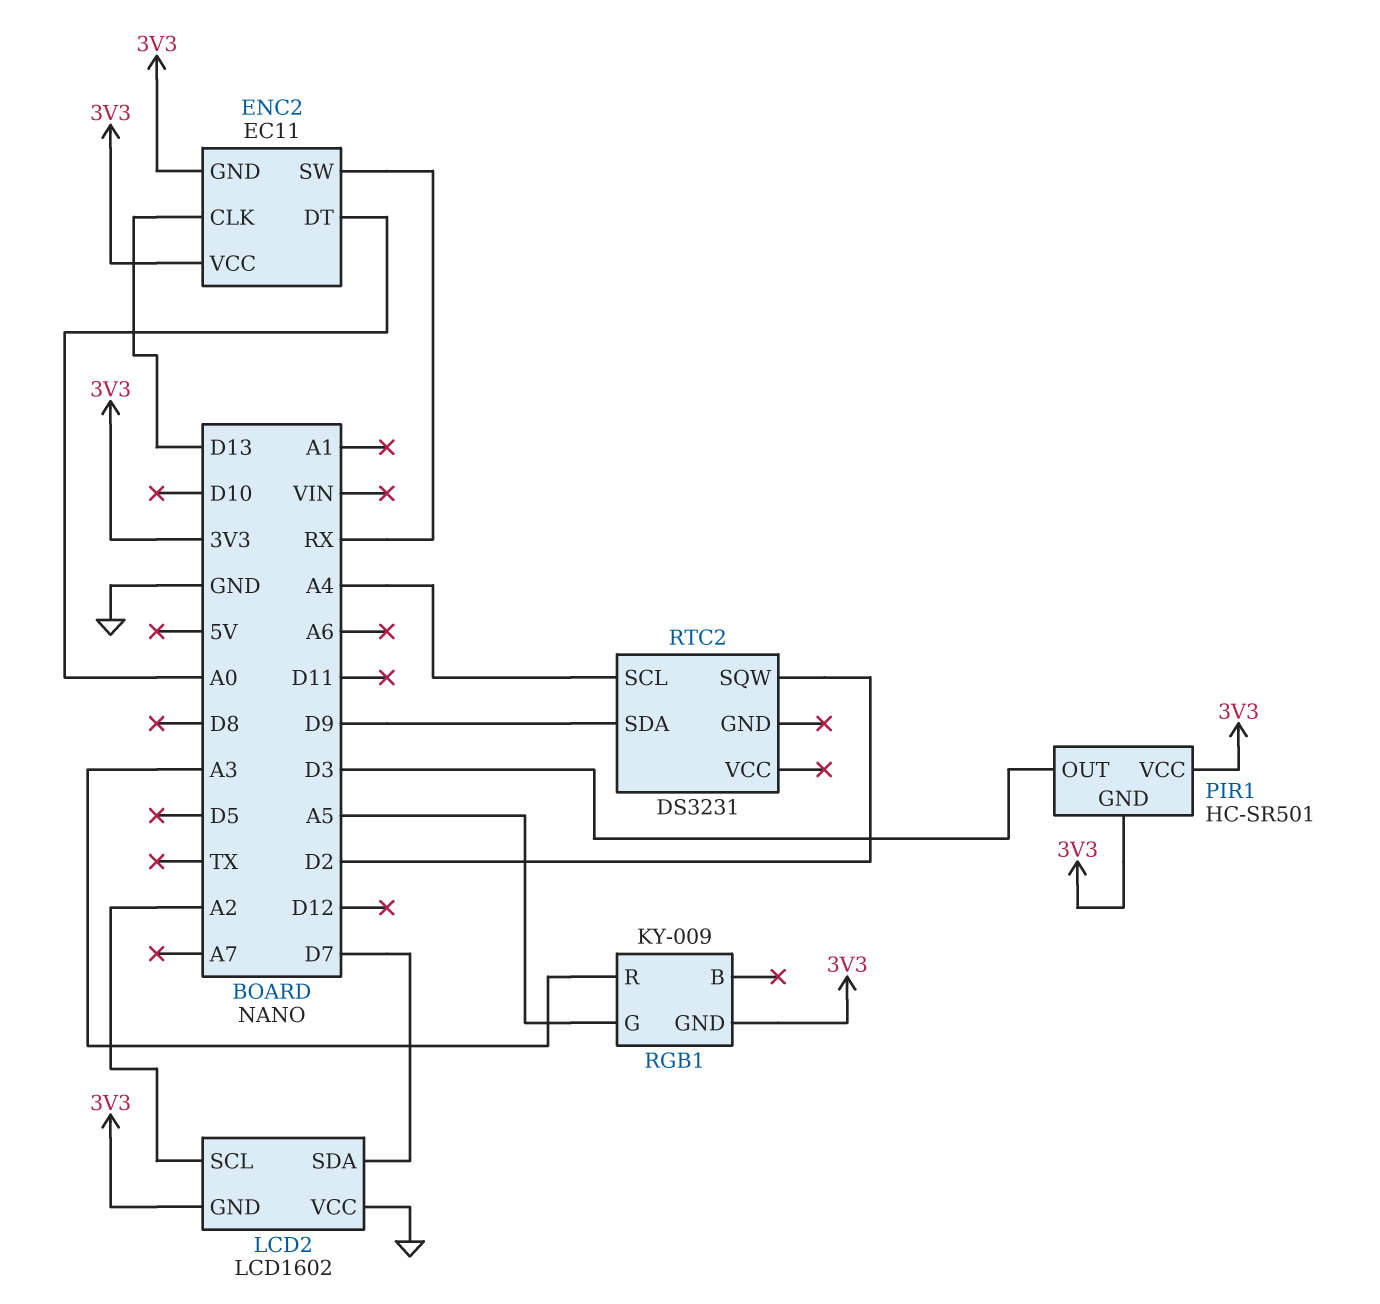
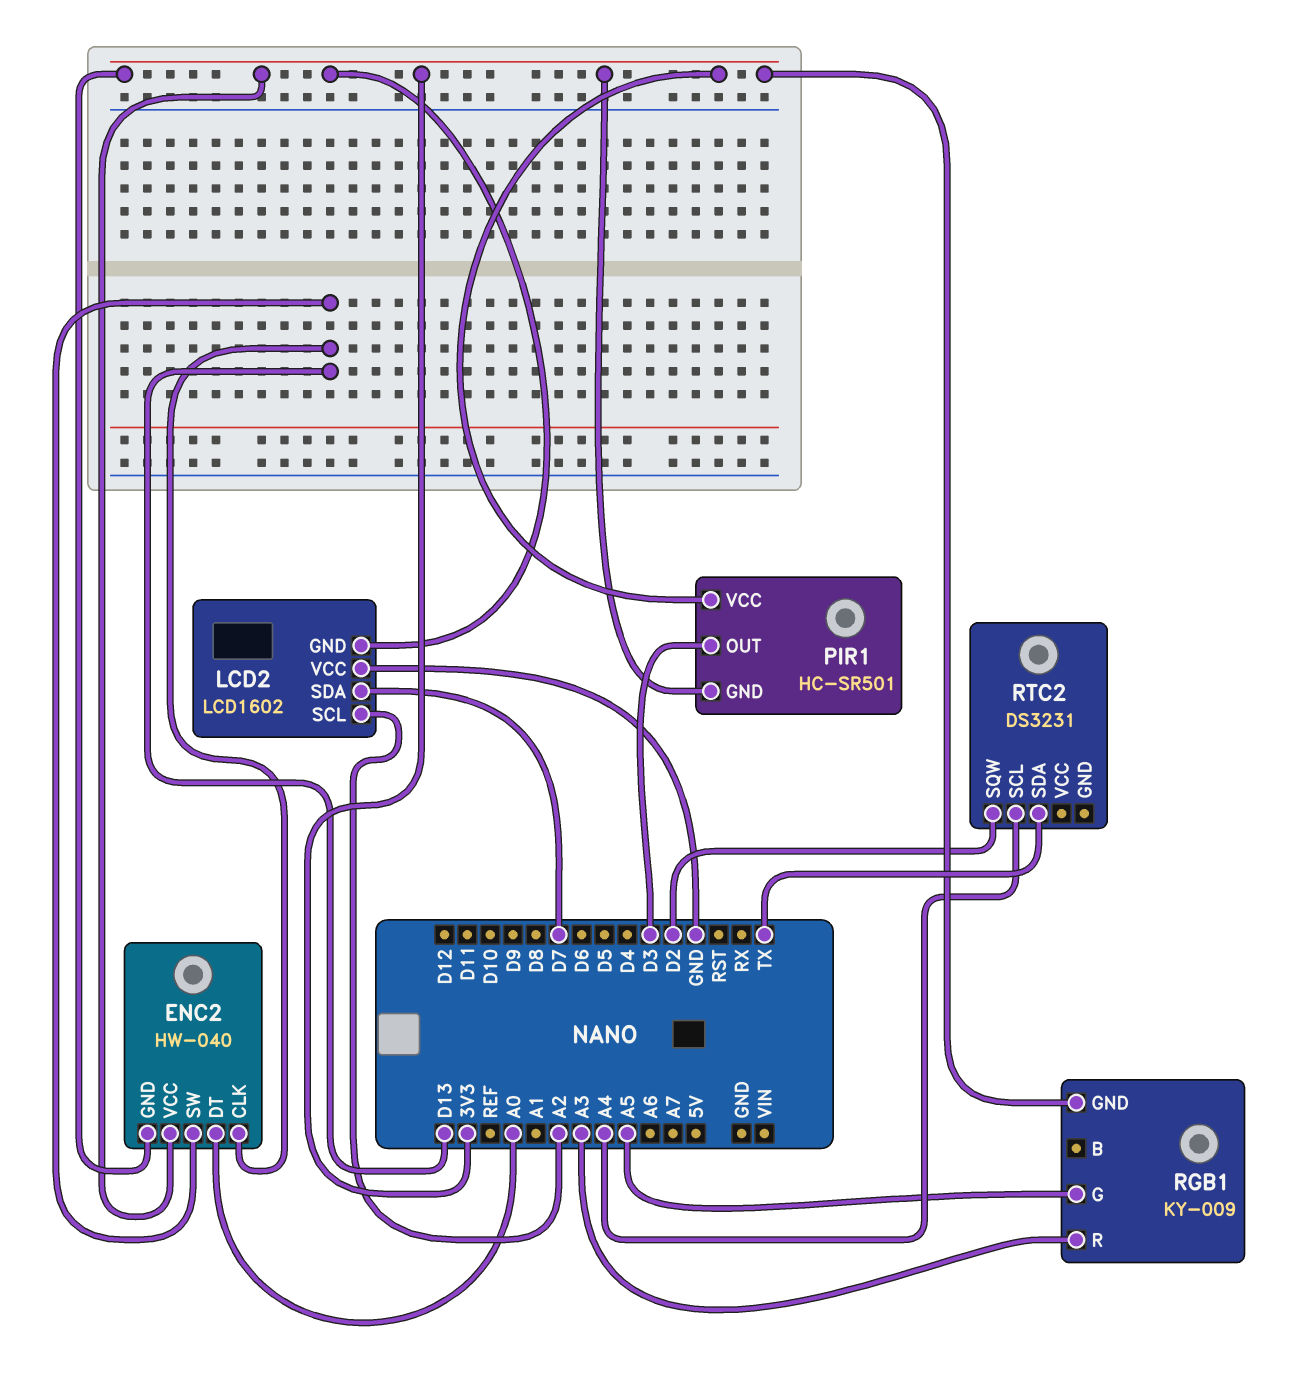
ENC2: EC11 -> HW-040
ENC2 pin SW: RX -> D13
RTC2 pin SDA: D9 -> TX

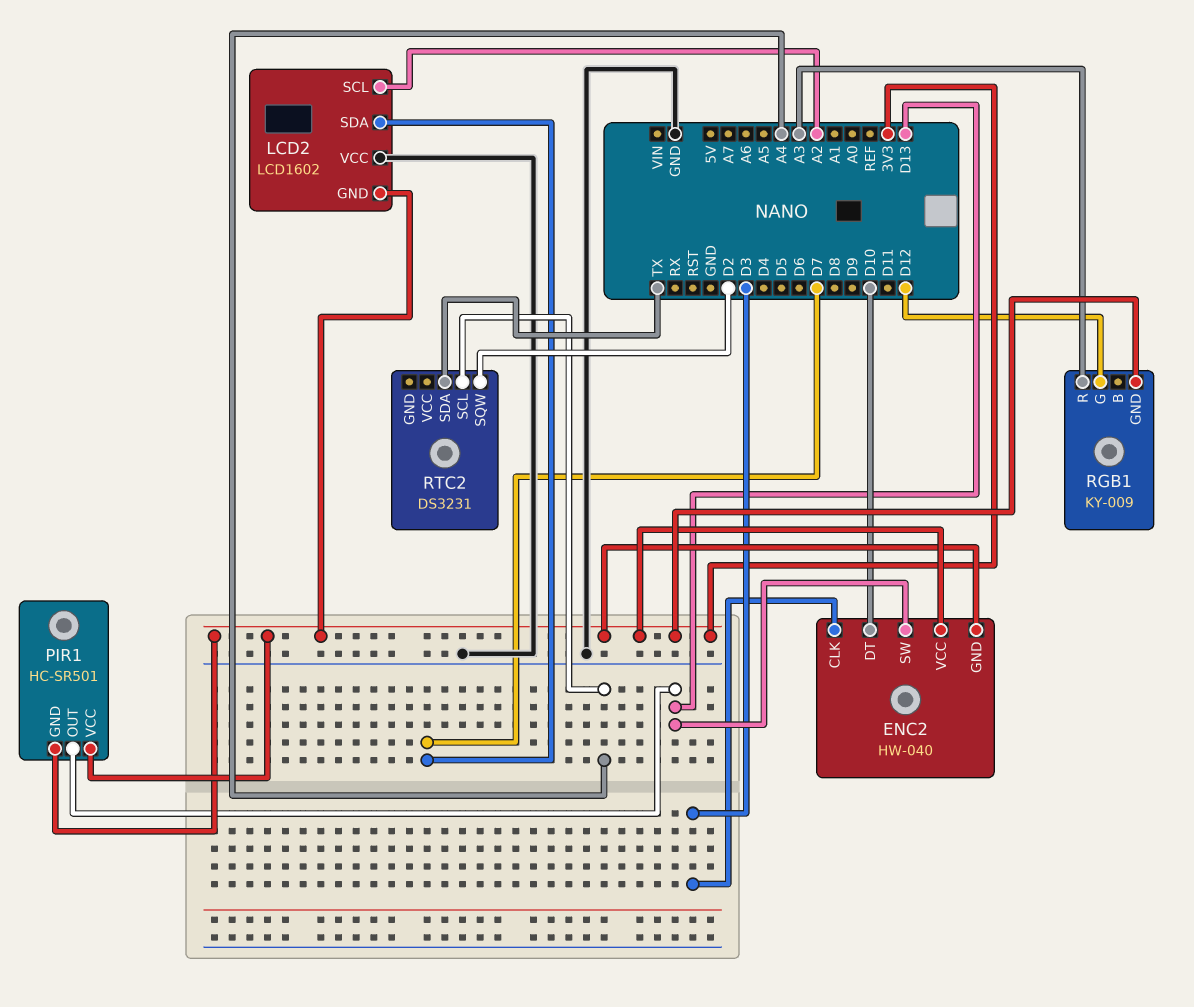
ENC2 pin CLK: D13 -> D3
ENC2 pin DT: A0 -> D10
PIR1 pin OUT: D3 -> D13
RGB1 pin G: A5 -> D12

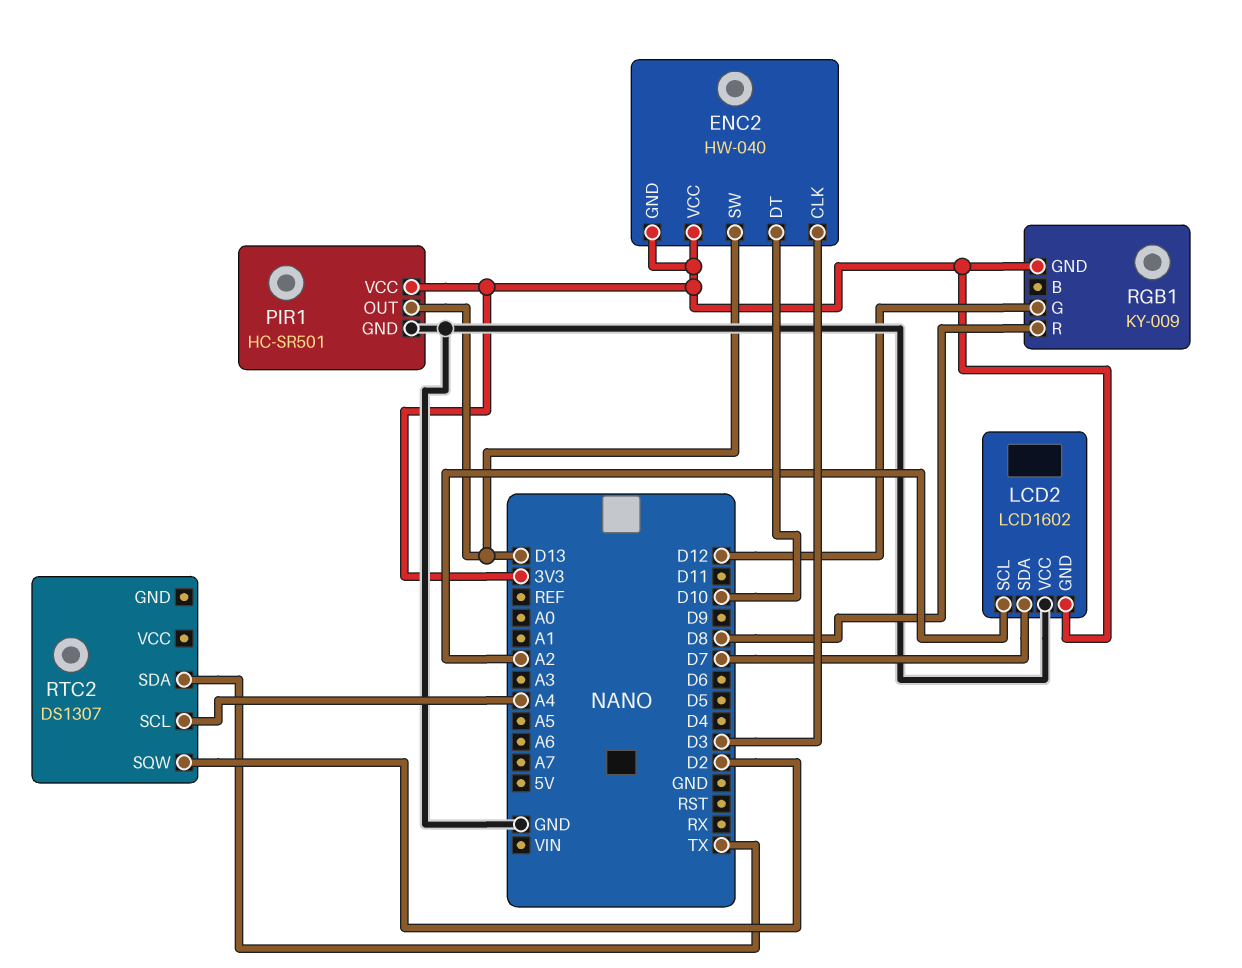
PIR1 pin GND: 3V3 -> GND
RGB1 pin R: A3 -> D8
RTC2: DS3231 -> DS1307

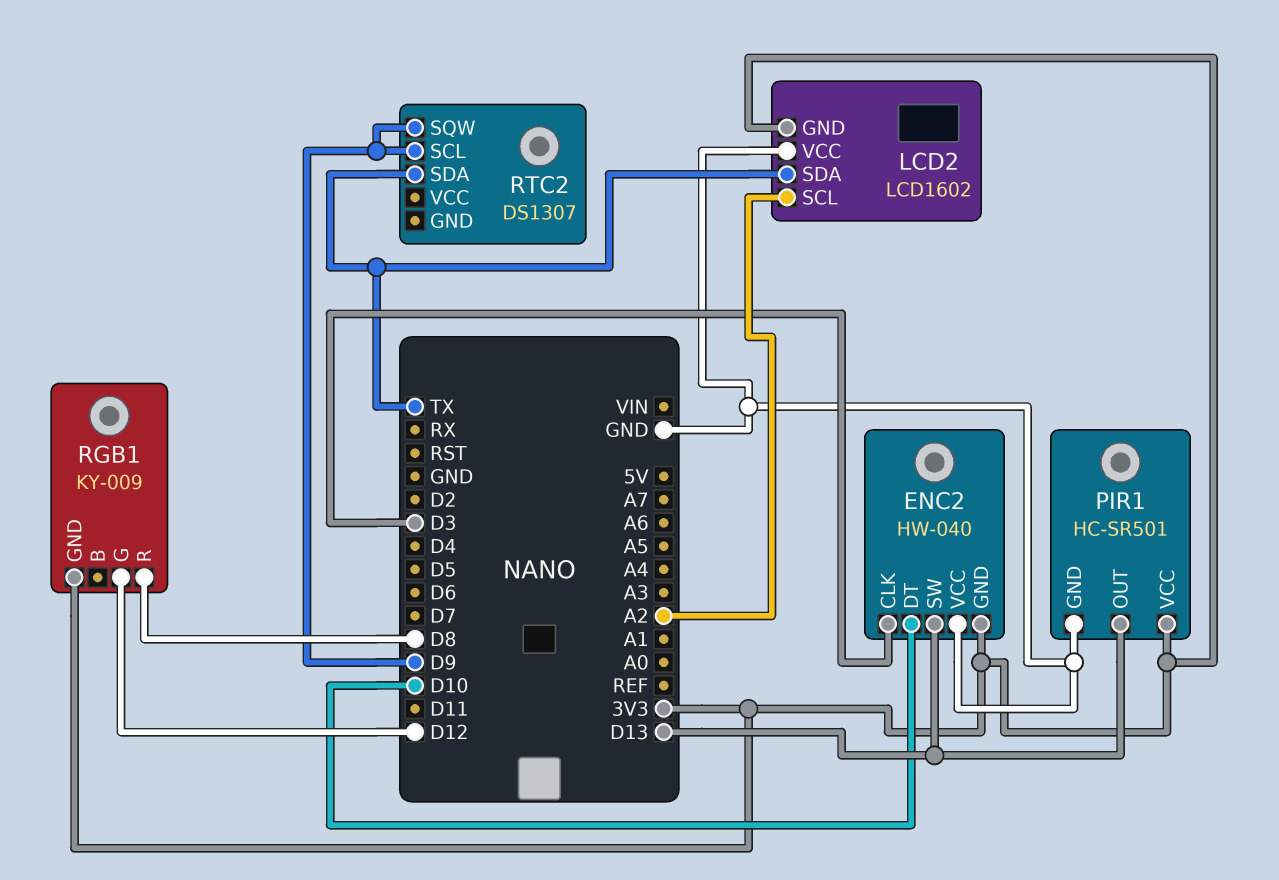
ENC2 pin VCC: 3V3 -> GND
LCD2 pin SDA: D7 -> TX
RTC2 pin SCL: A4 -> D9
RTC2 pin SQW: D2 -> D9

